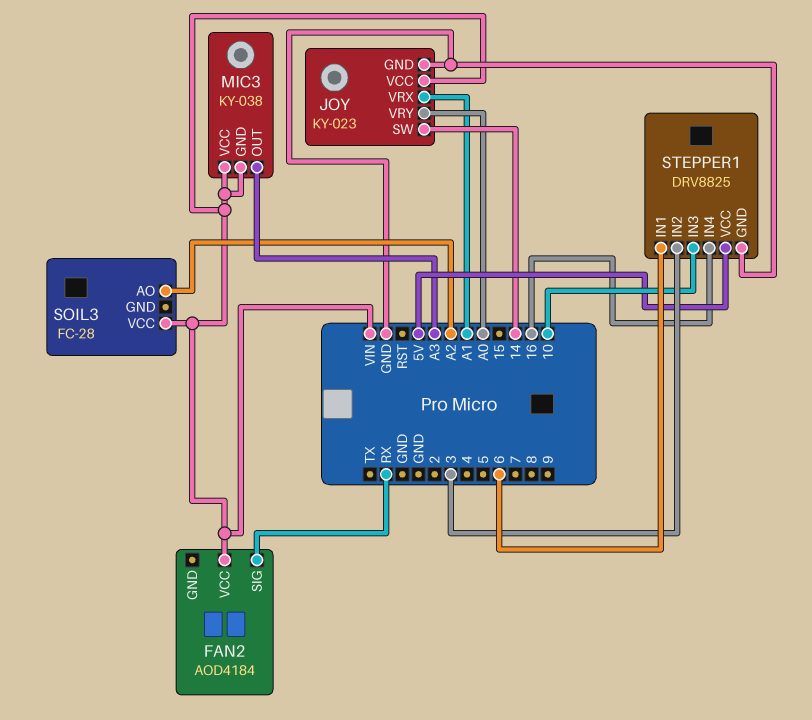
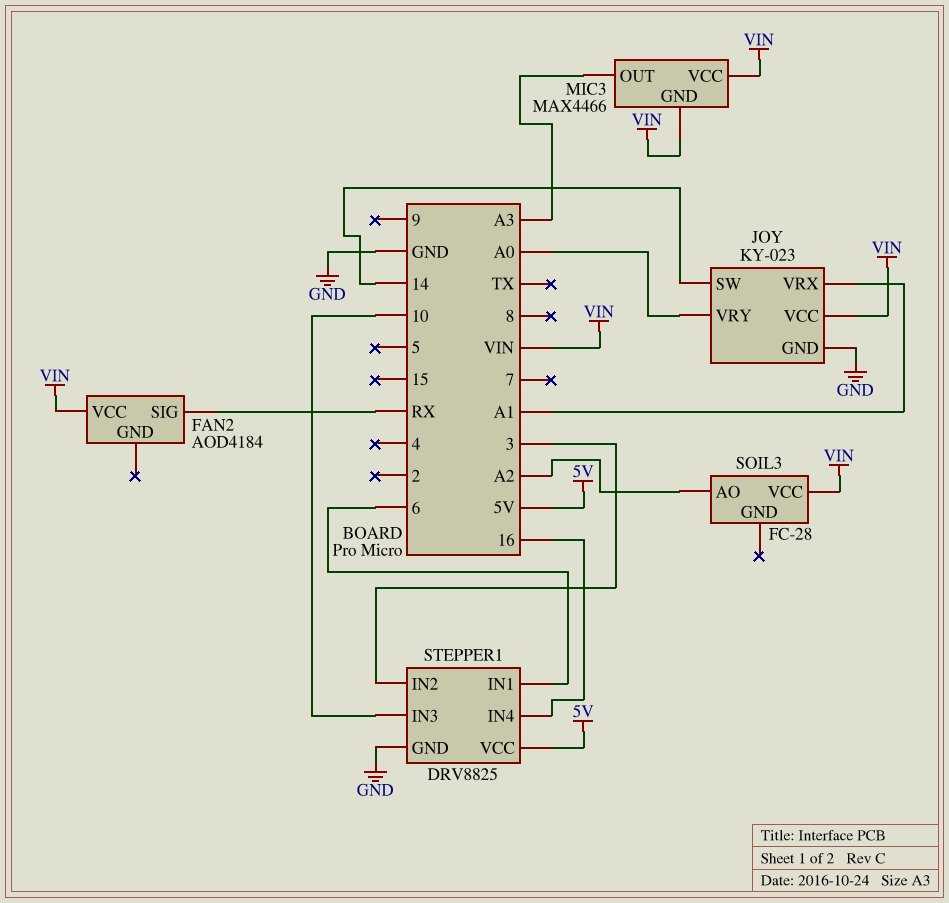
MIC3: KY-038 -> MAX4466

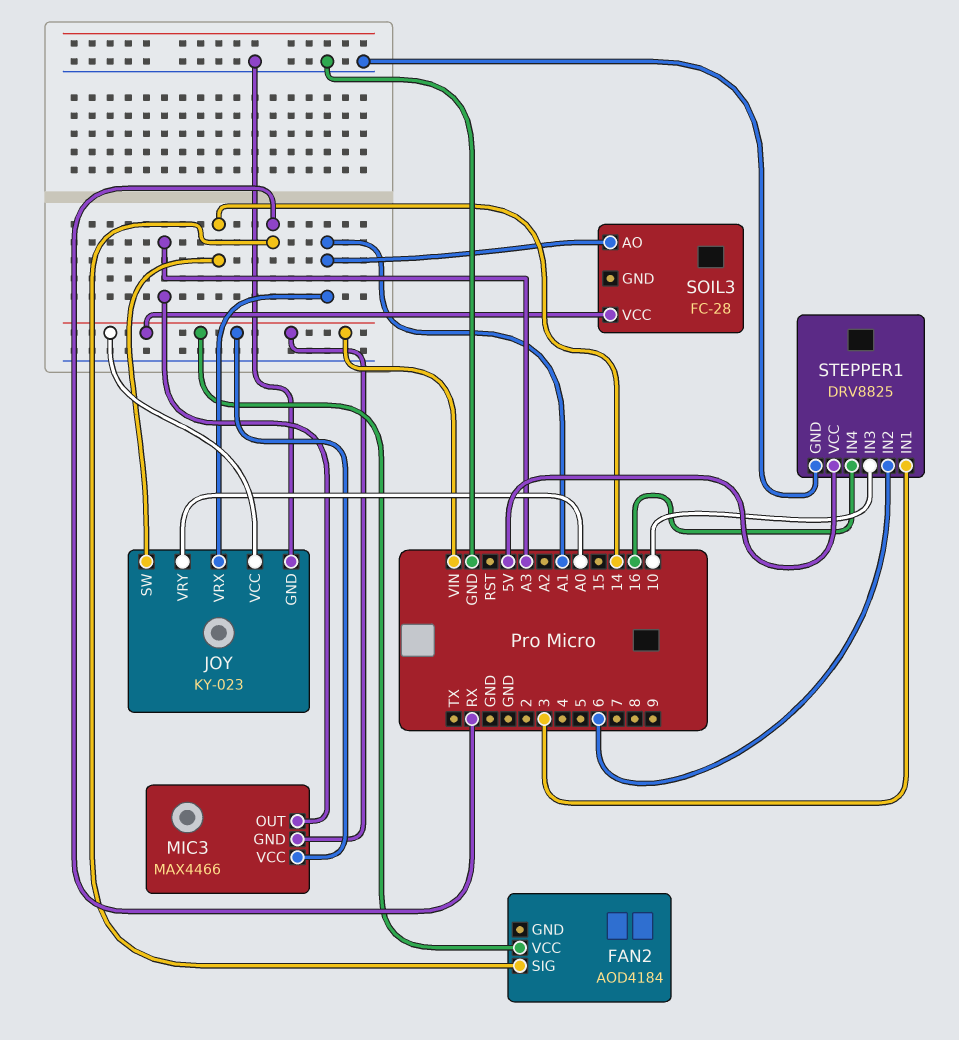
SOIL3 pin AO: A2 -> A1
STEPPER1 pin IN1: 6 -> 3
STEPPER1 pin IN2: 3 -> 6

